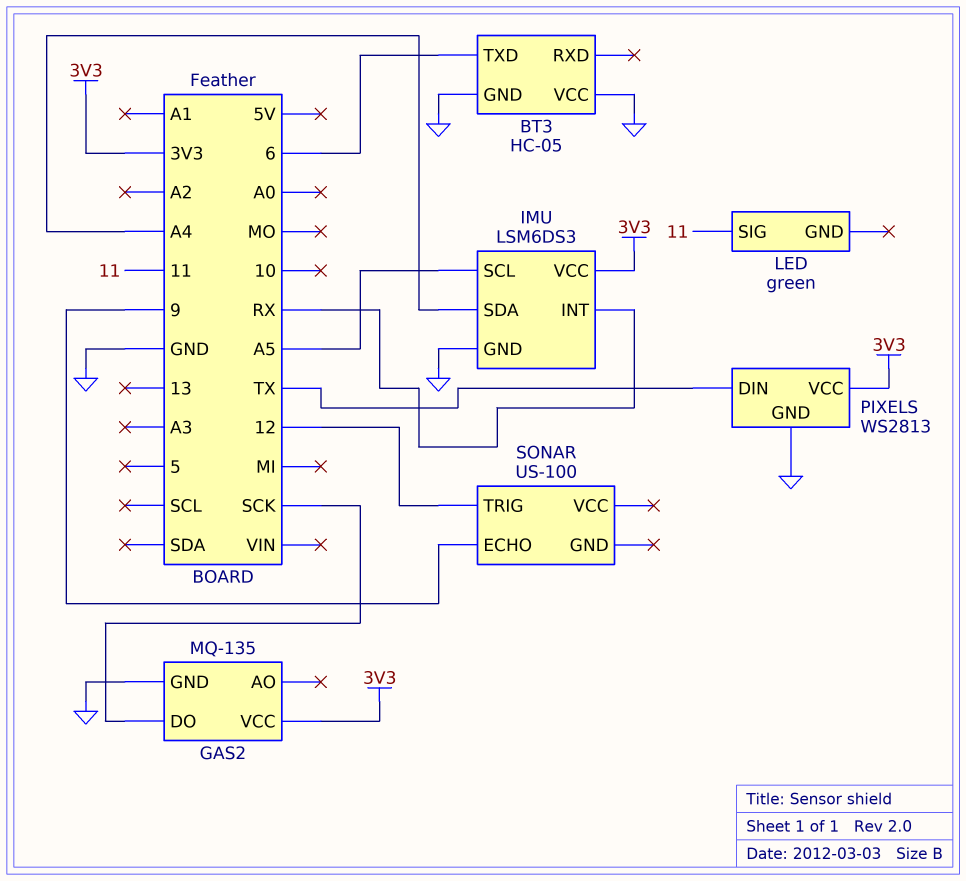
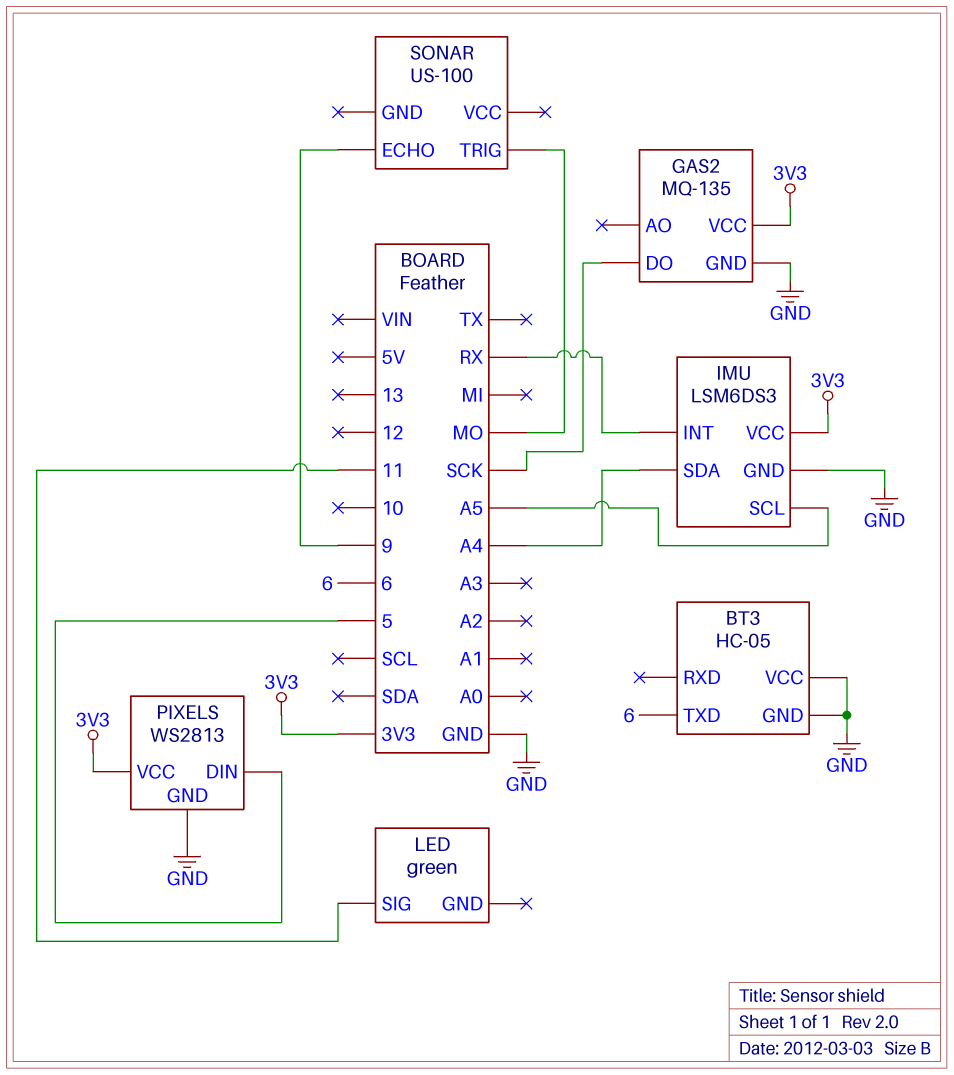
PIXELS pin DIN: TX -> 5
SONAR pin TRIG: 12 -> MO

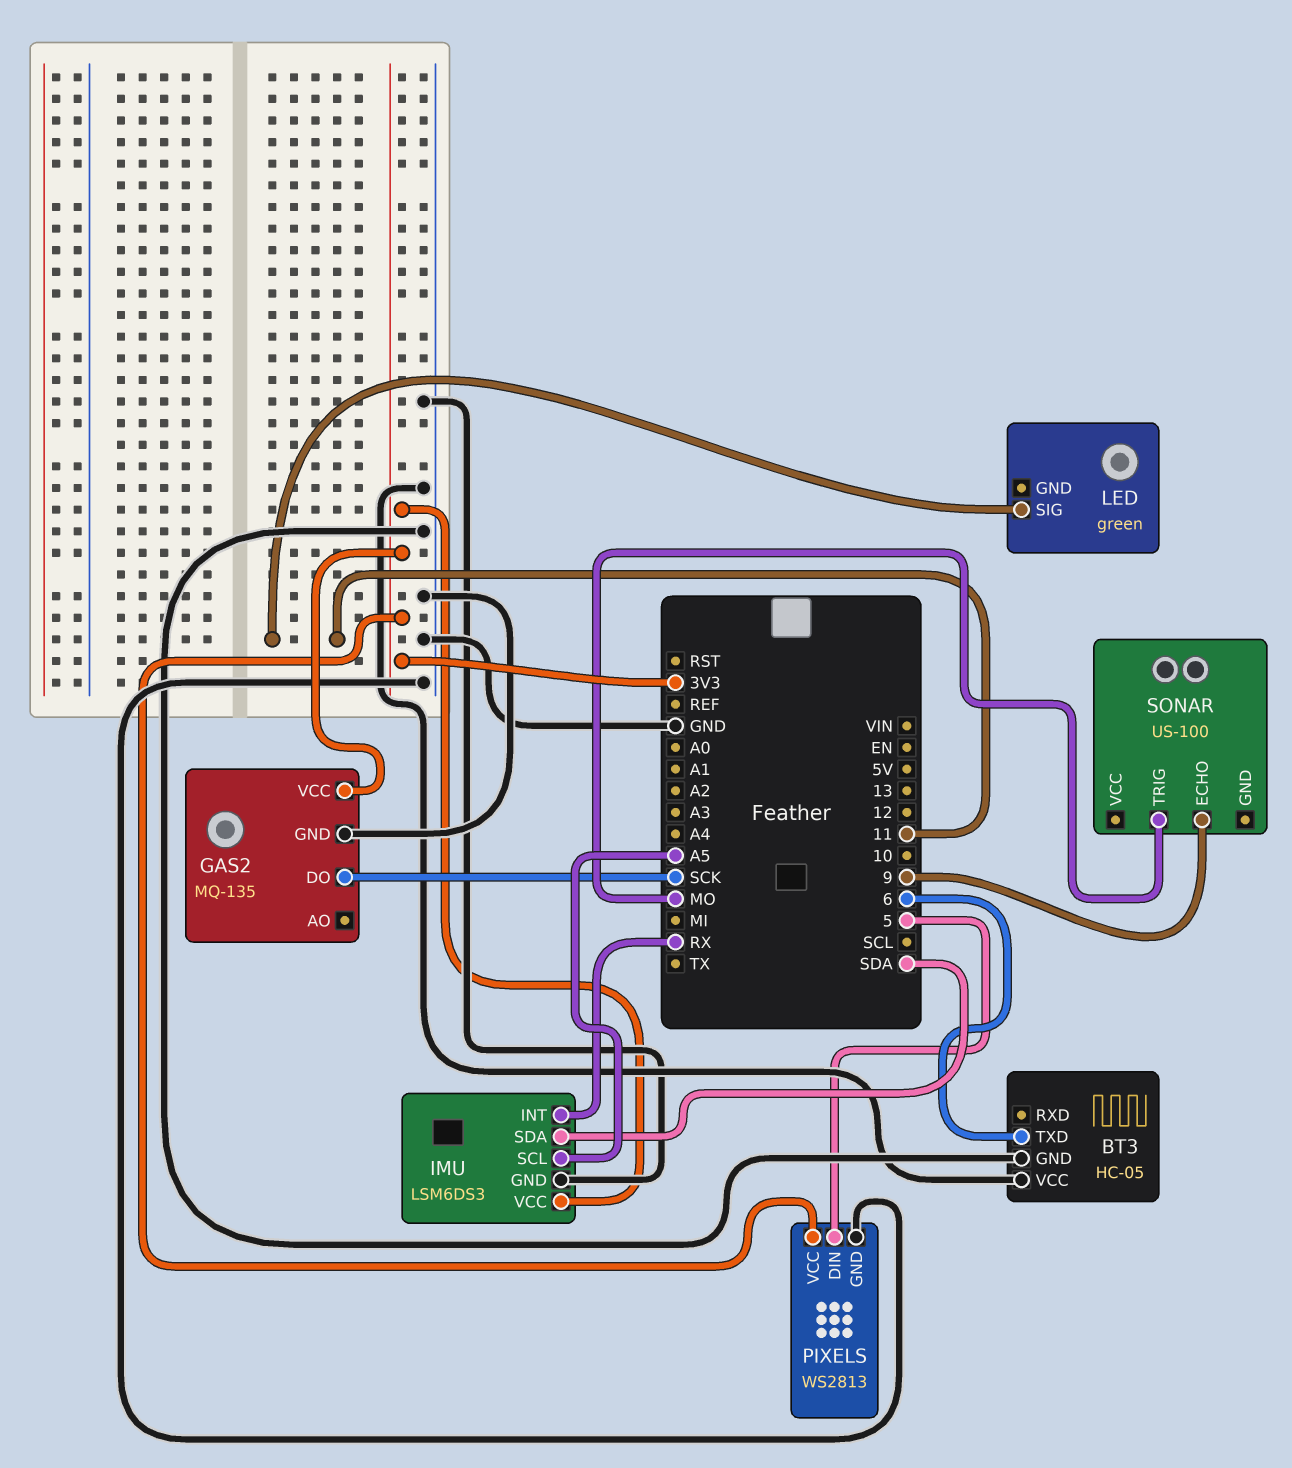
IMU pin SDA: A4 -> SDA

